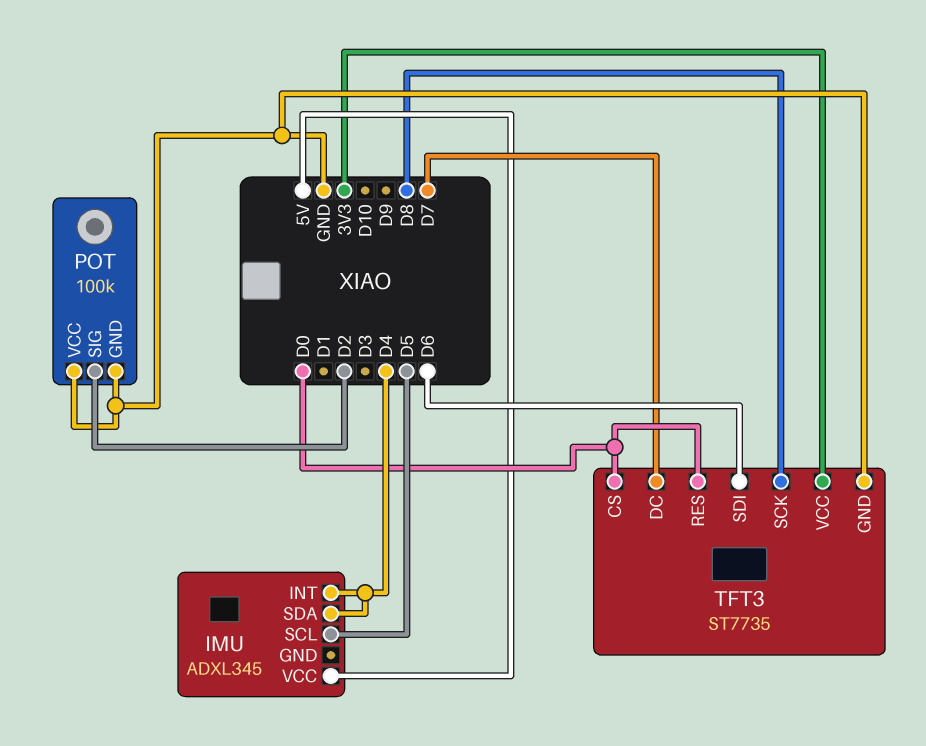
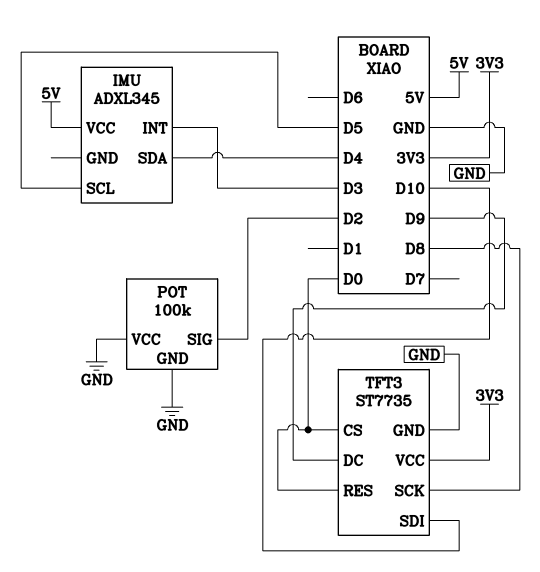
IMU pin INT: D4 -> D3
TFT3 pin DC: D7 -> D9
TFT3 pin SDI: D6 -> D10

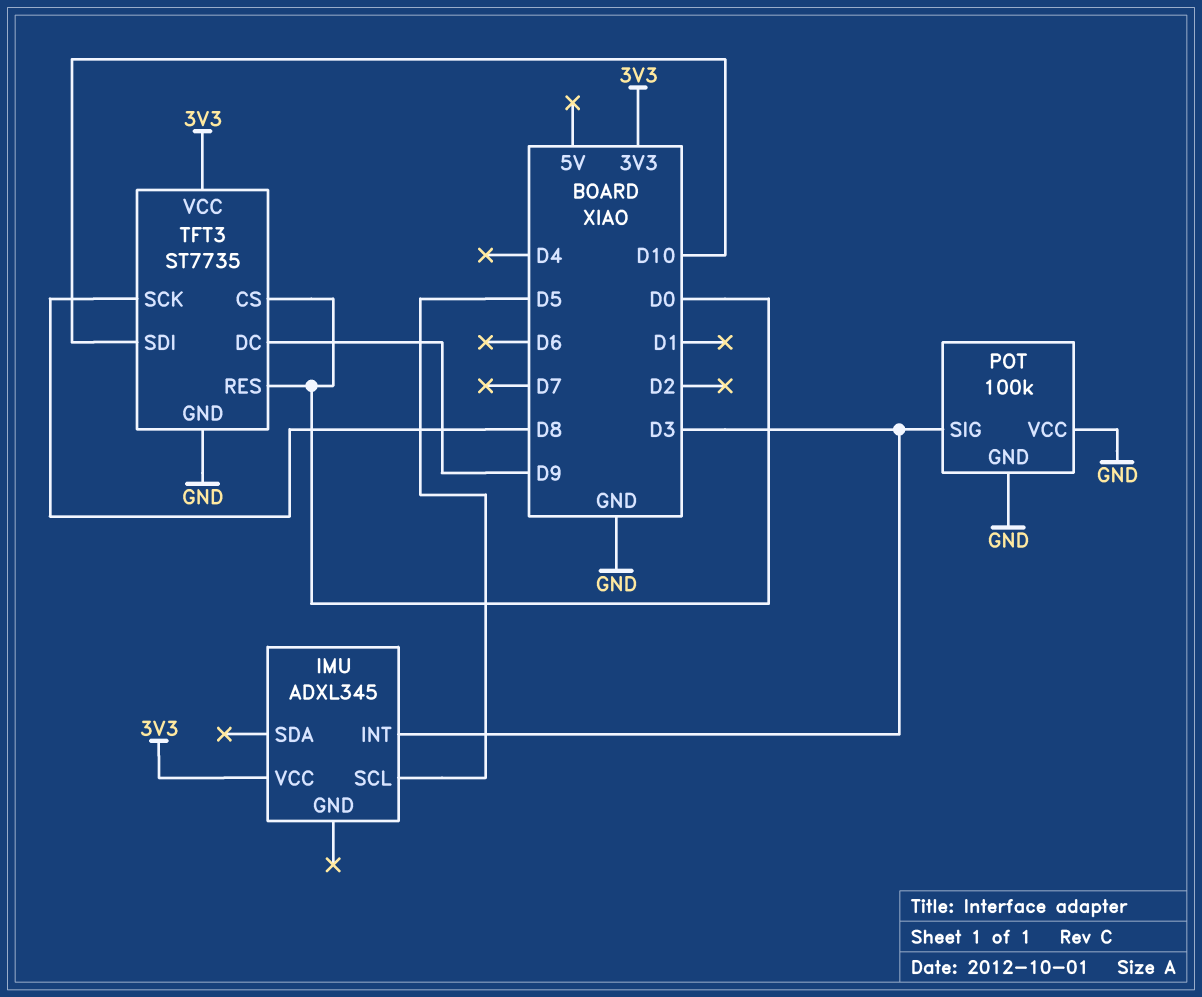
IMU pin SDA: D4 -> none
IMU pin VCC: 5V -> 3V3
POT pin SIG: D2 -> D3

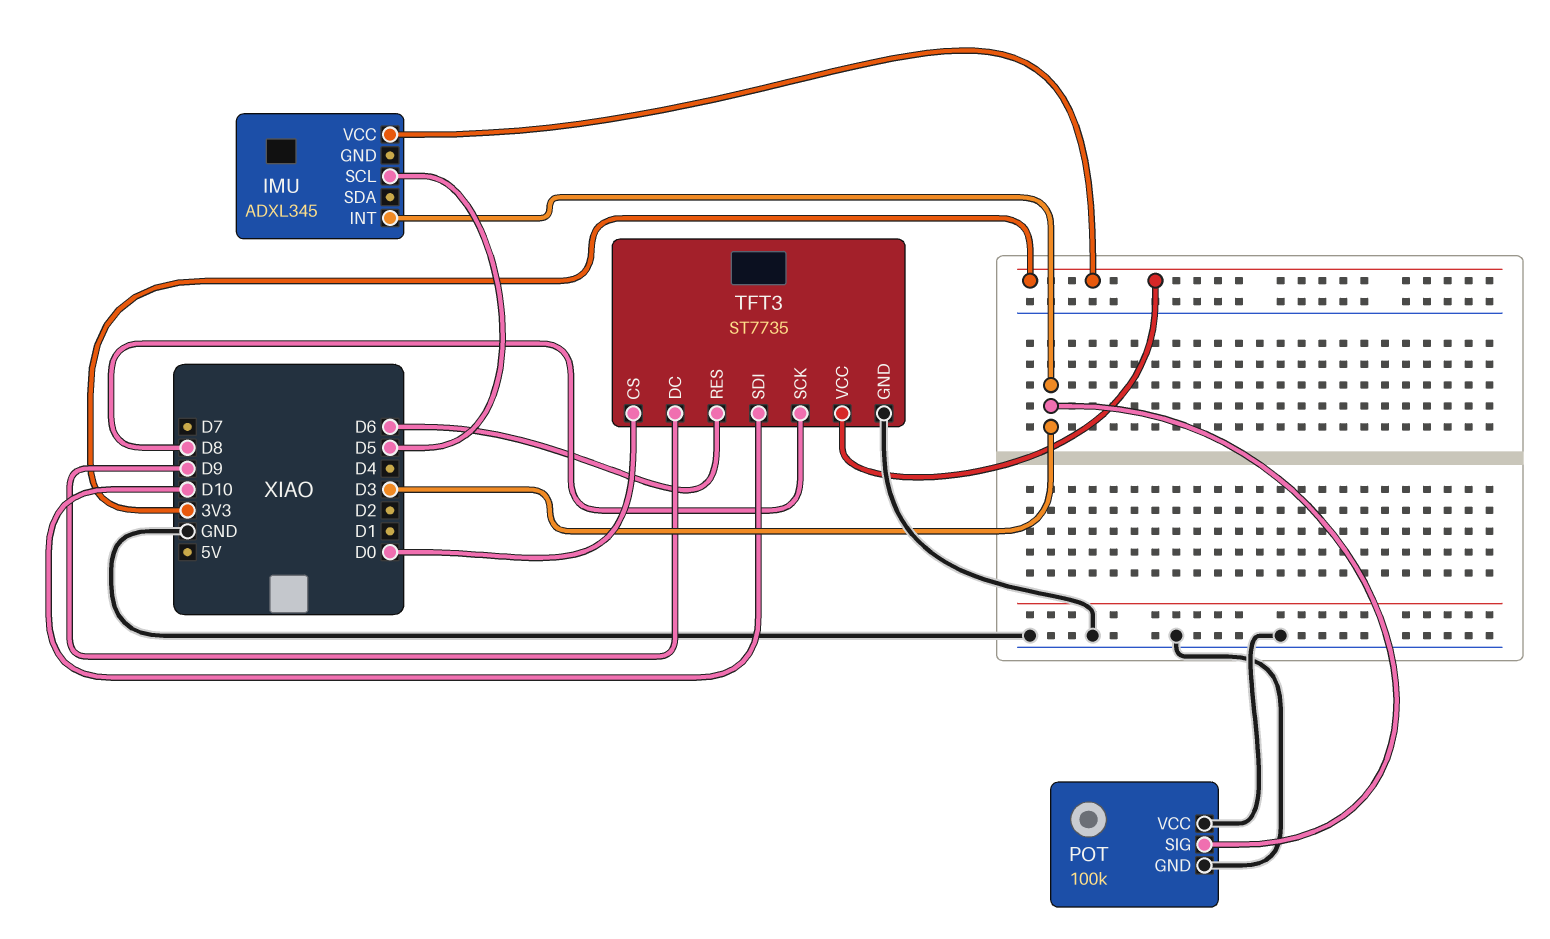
TFT3 pin RES: D0 -> D6

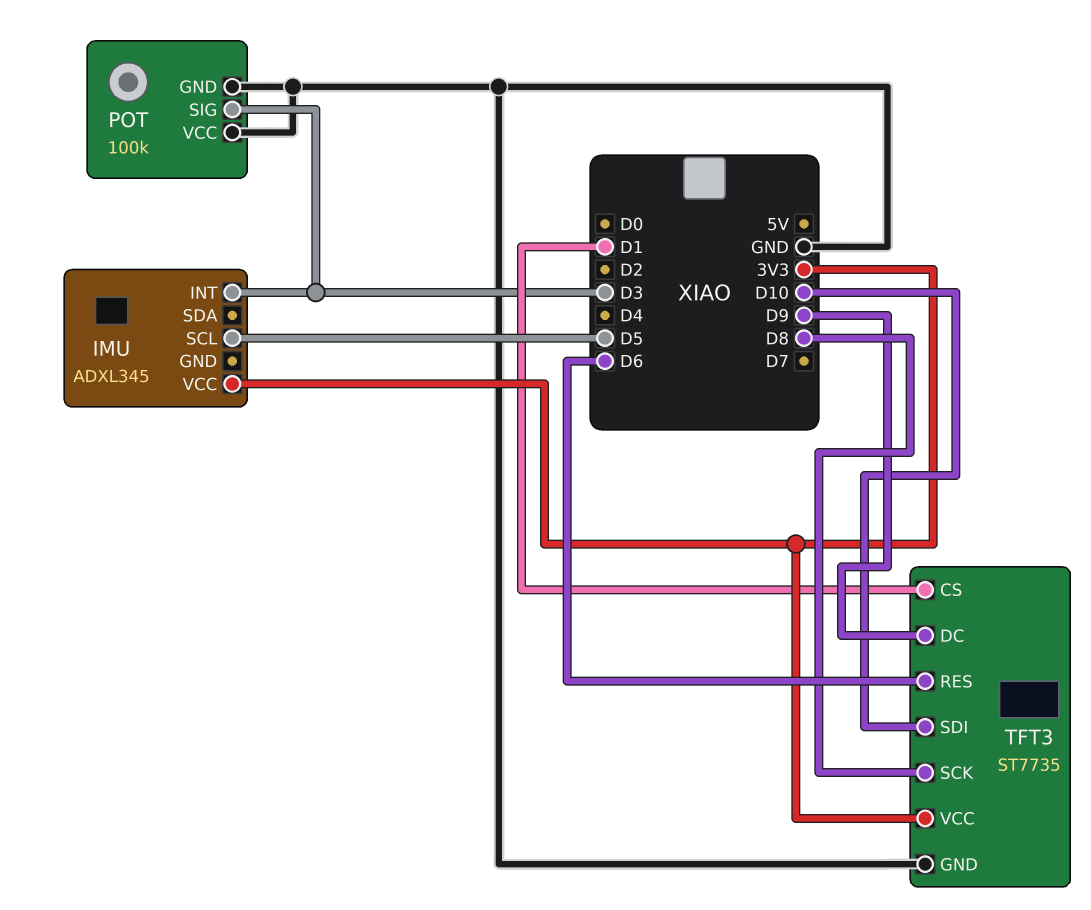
TFT3 pin CS: D0 -> D1

